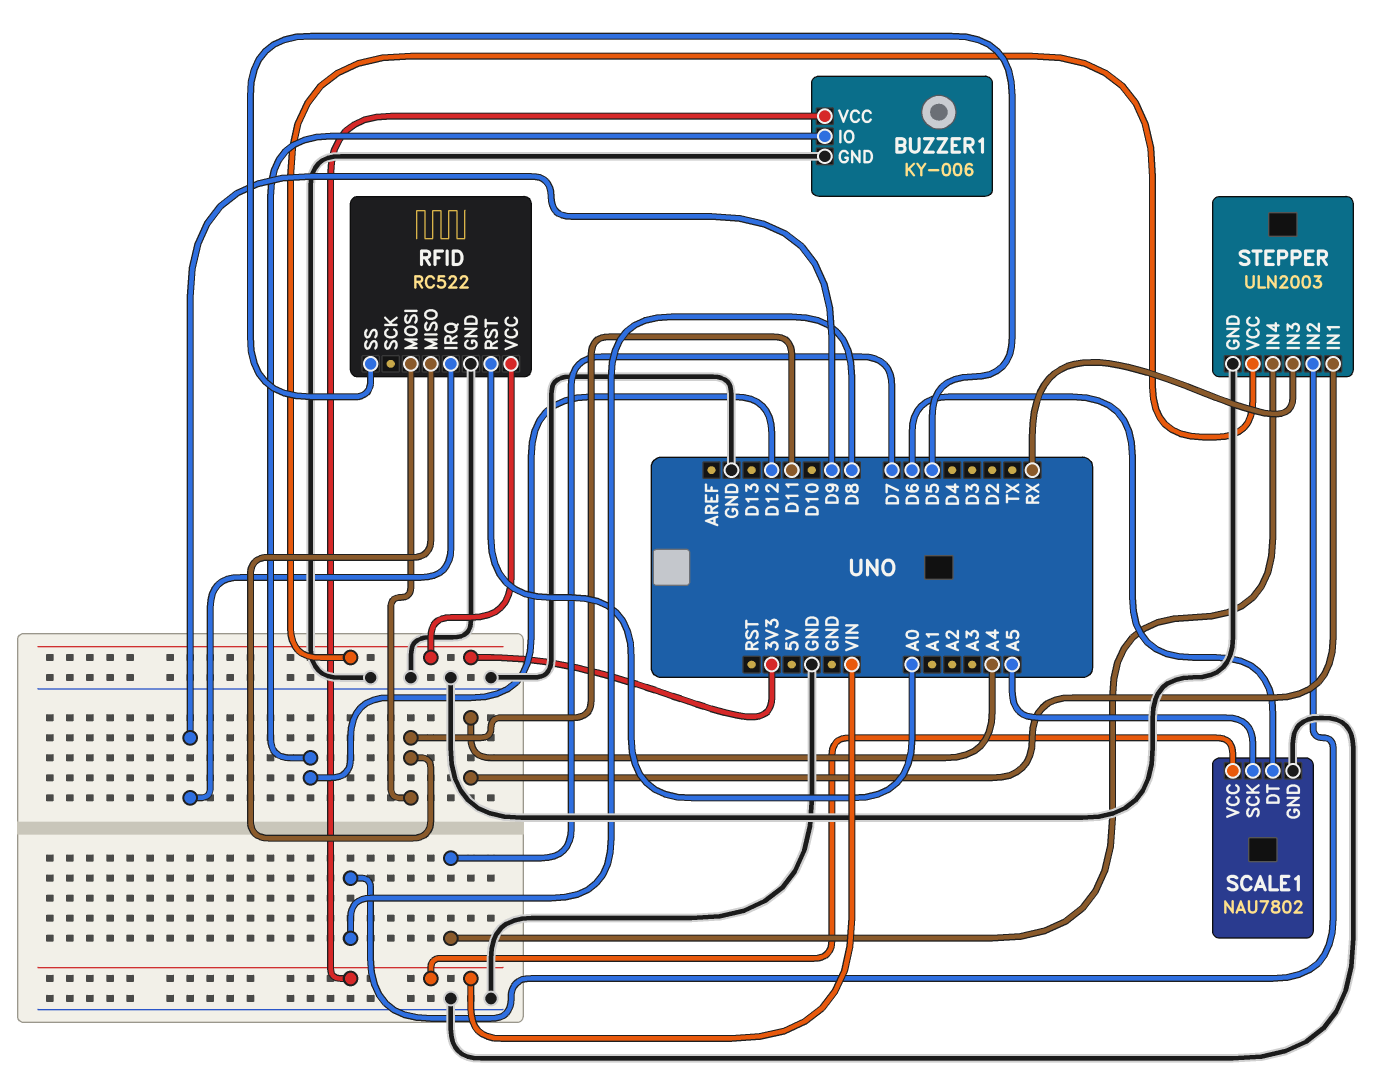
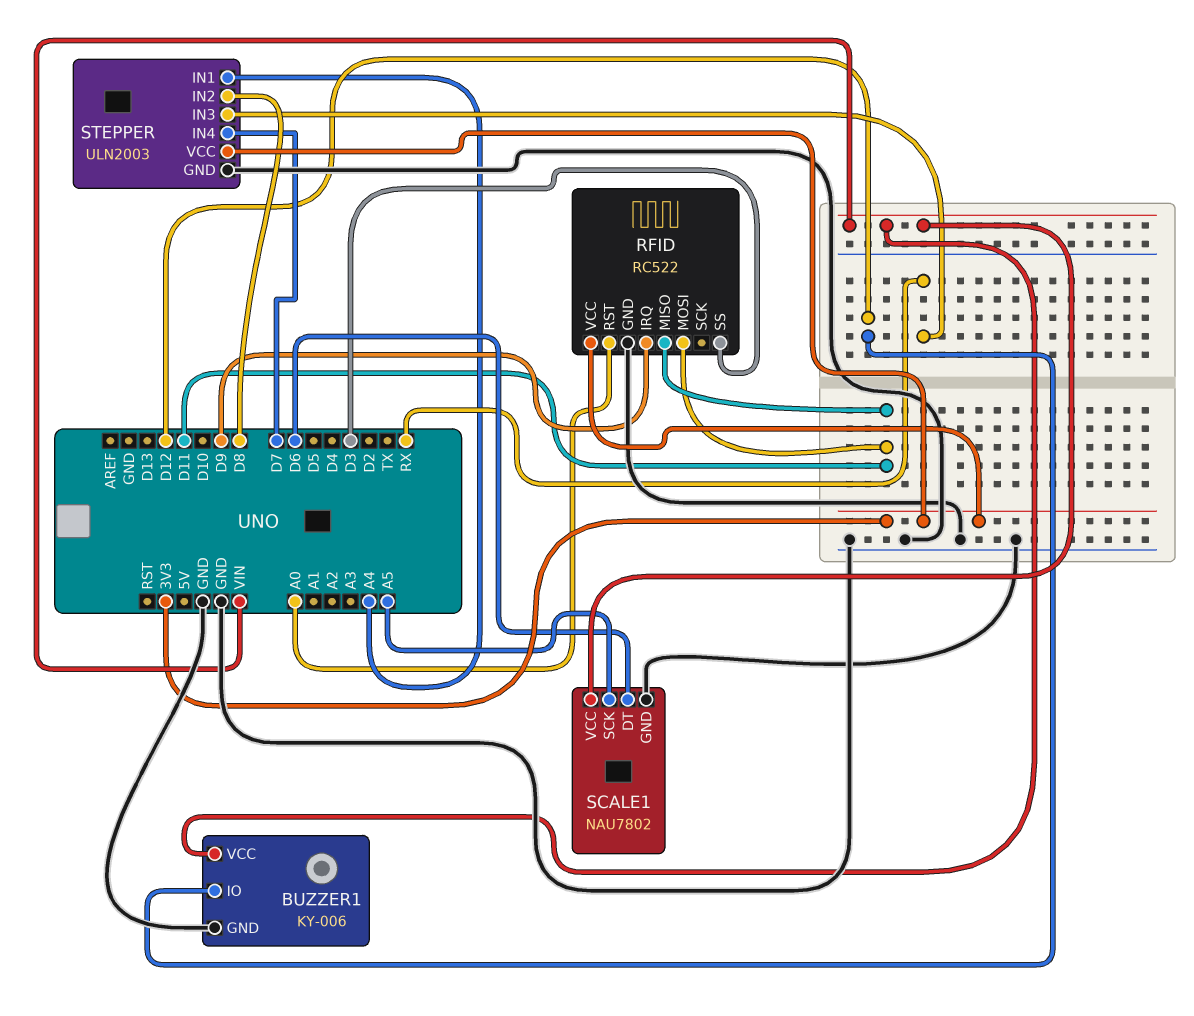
RFID pin SS: D5 -> D3

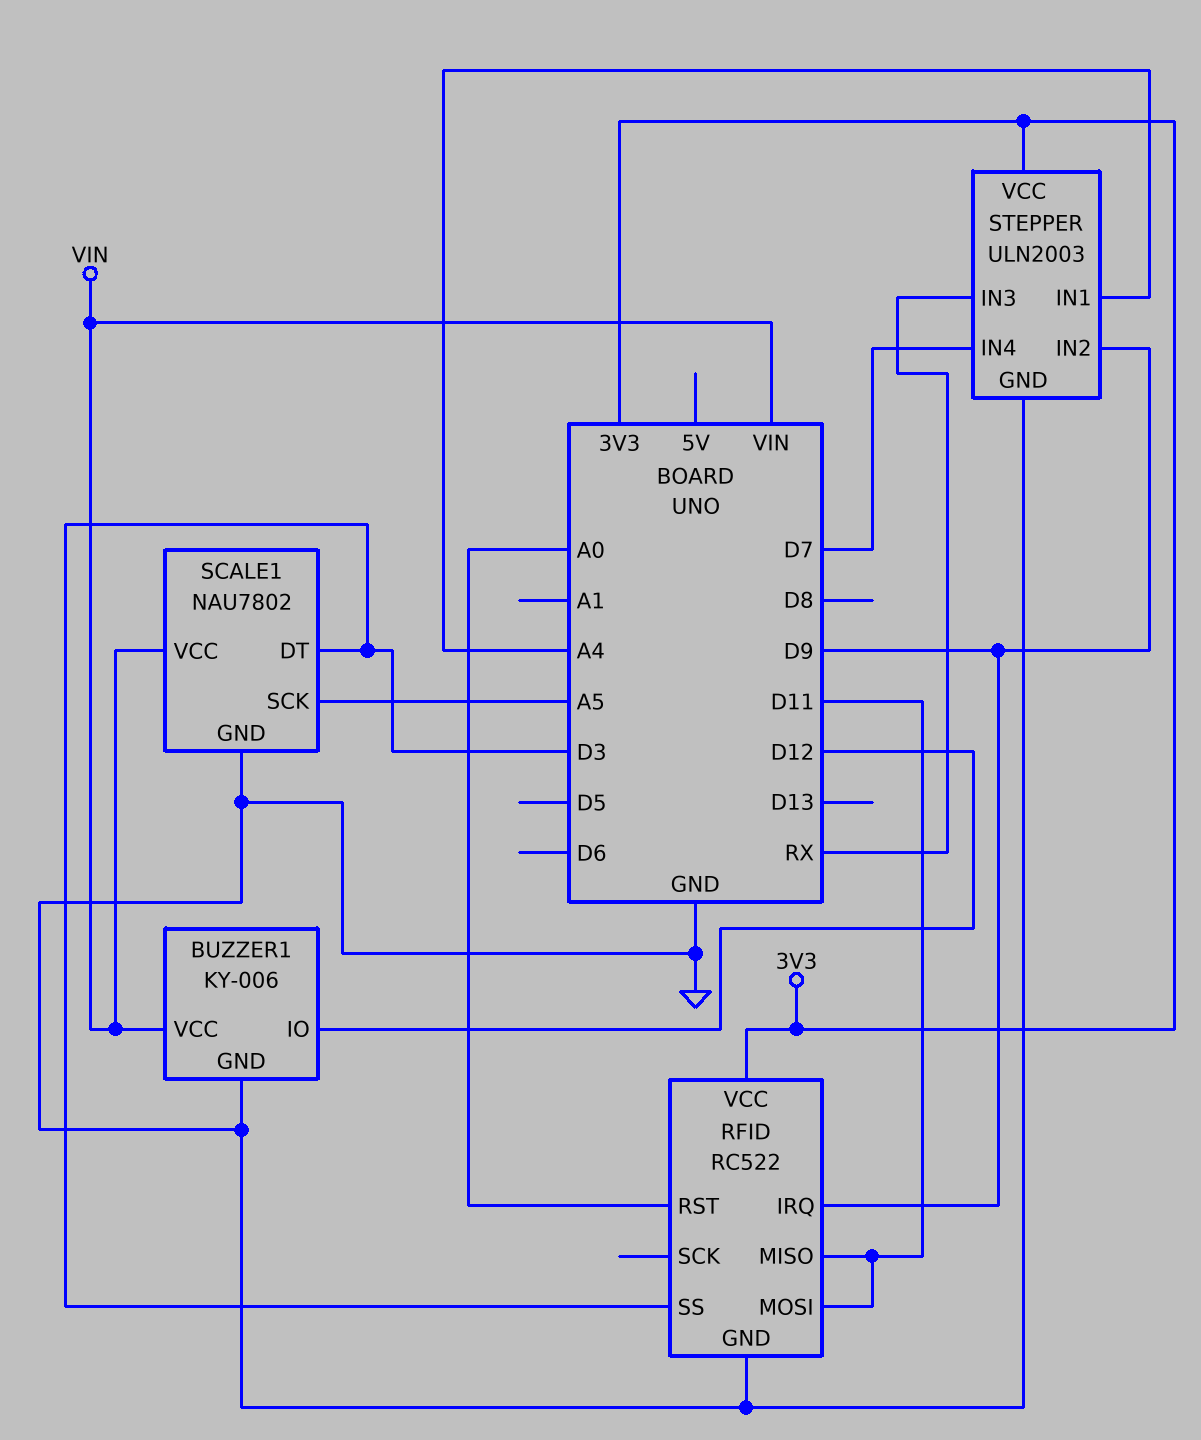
SCALE1 pin DT: D6 -> D3
STEPPER pin IN2: D8 -> D9

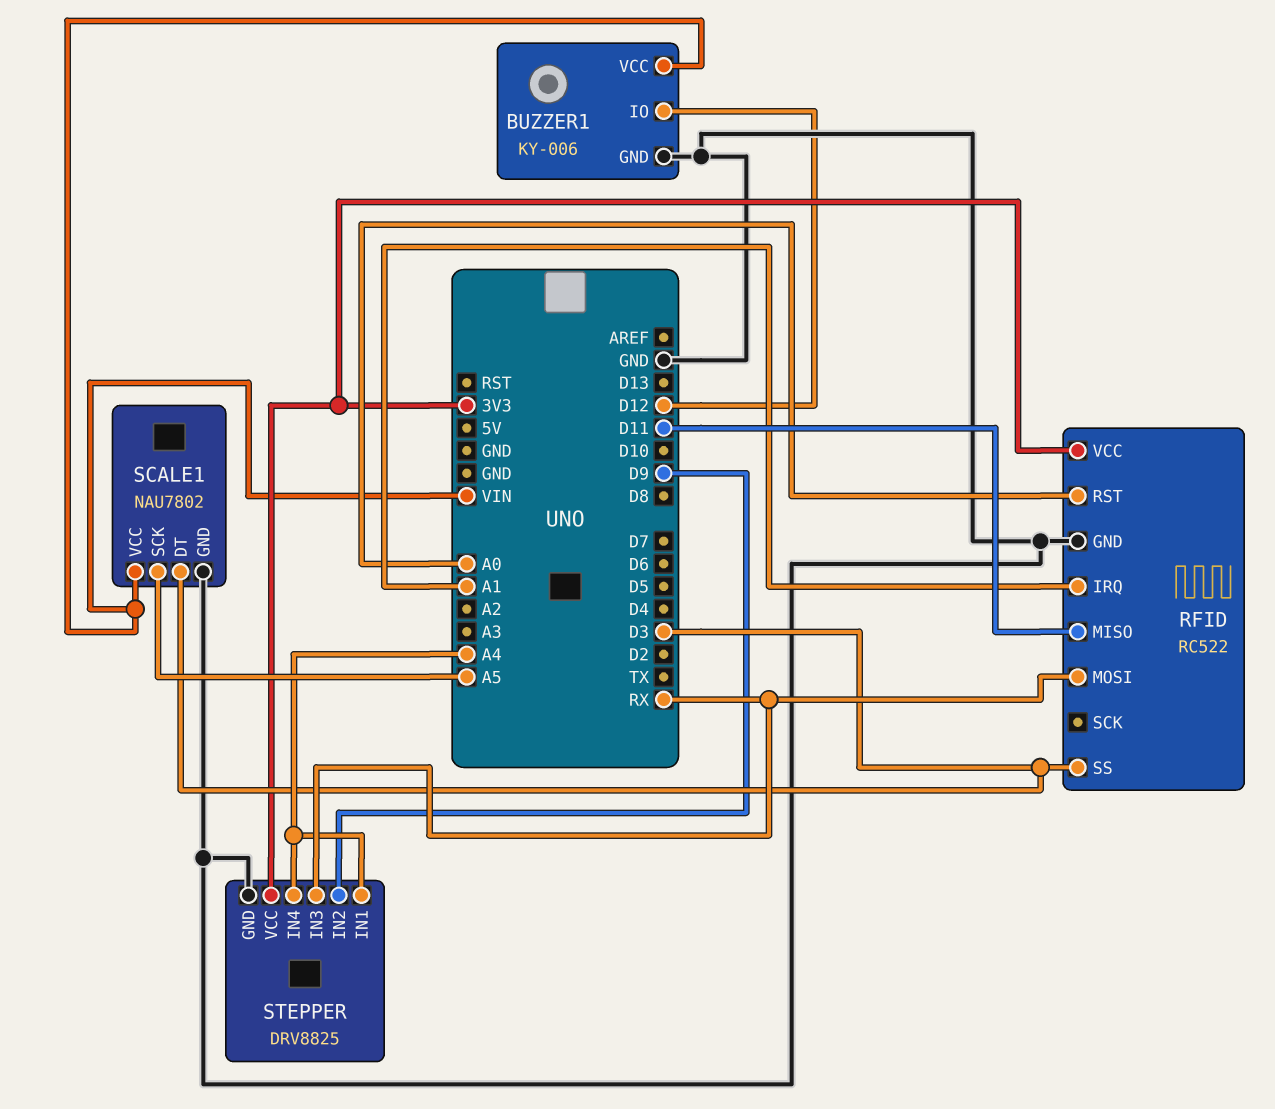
RFID pin IRQ: D9 -> A1
RFID pin MOSI: D11 -> RX
STEPPER: ULN2003 -> DRV8825
STEPPER pin IN4: D7 -> A4

